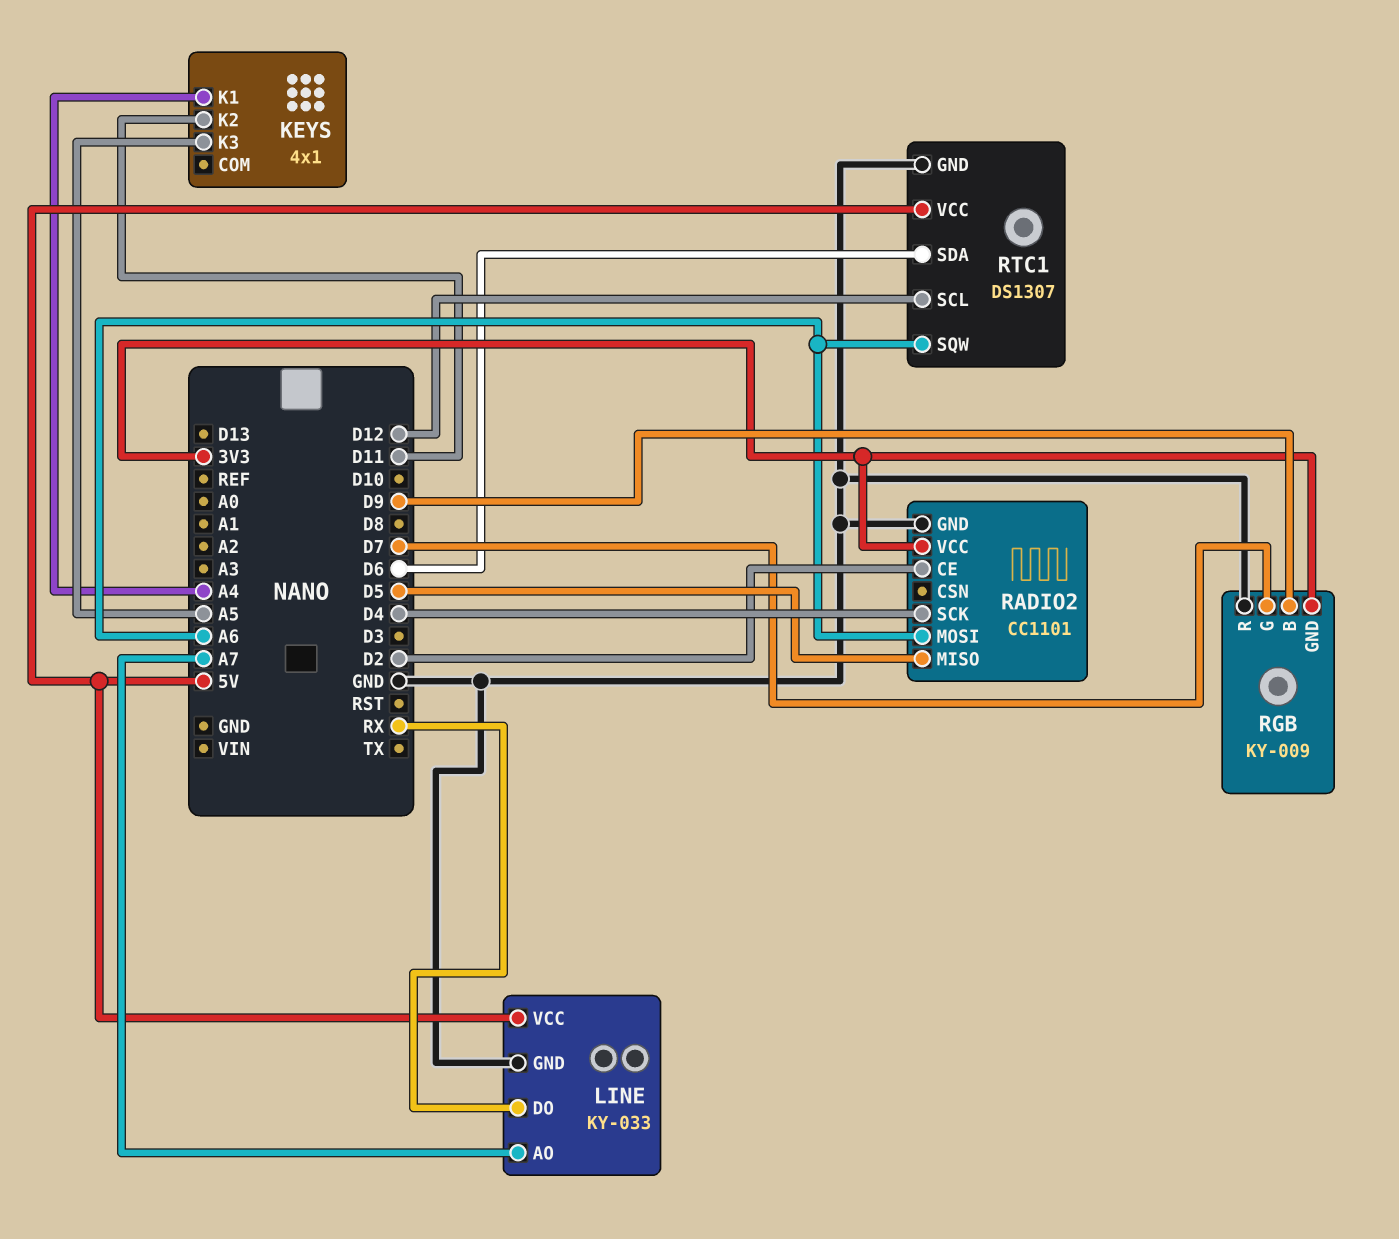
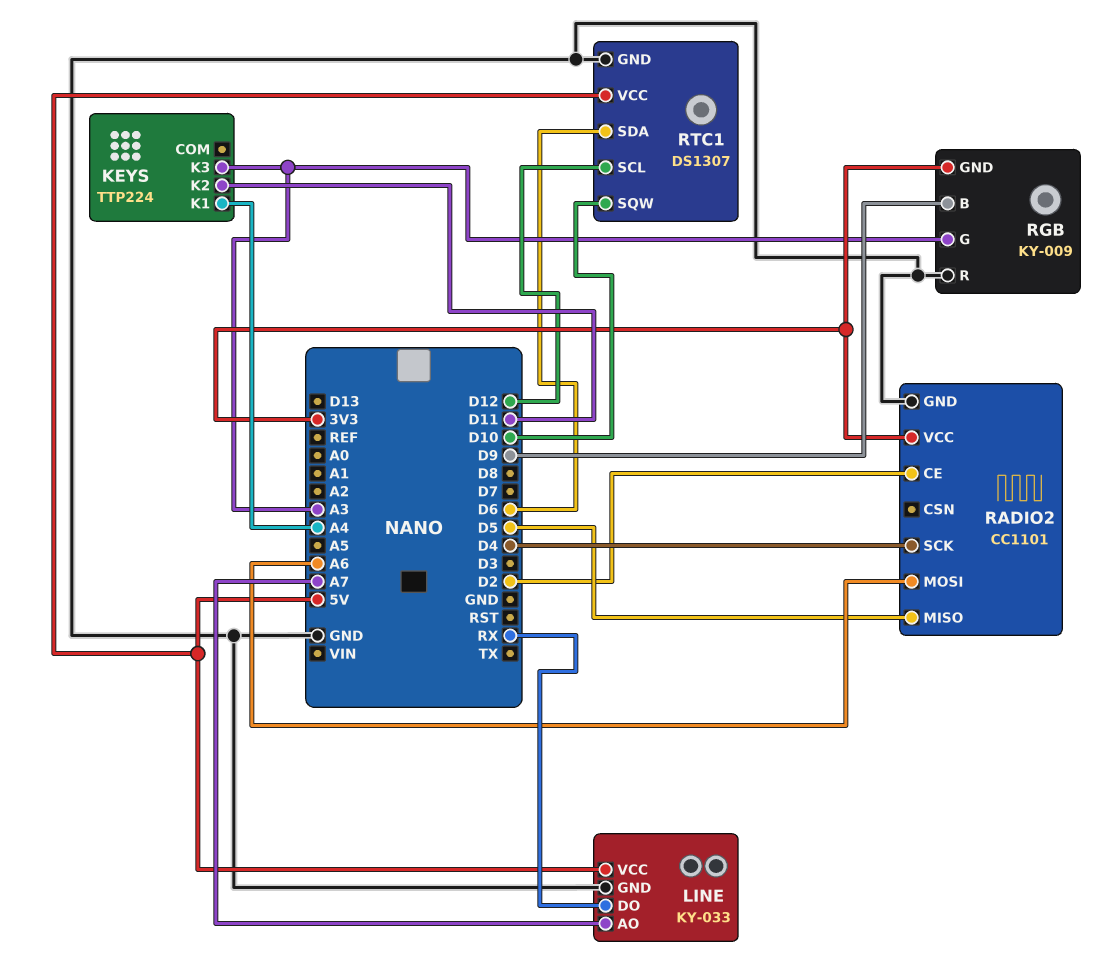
KEYS: 4x1 -> TTP224
KEYS pin K3: A5 -> A3
RGB pin G: D7 -> A3
RTC1 pin SQW: A6 -> D10

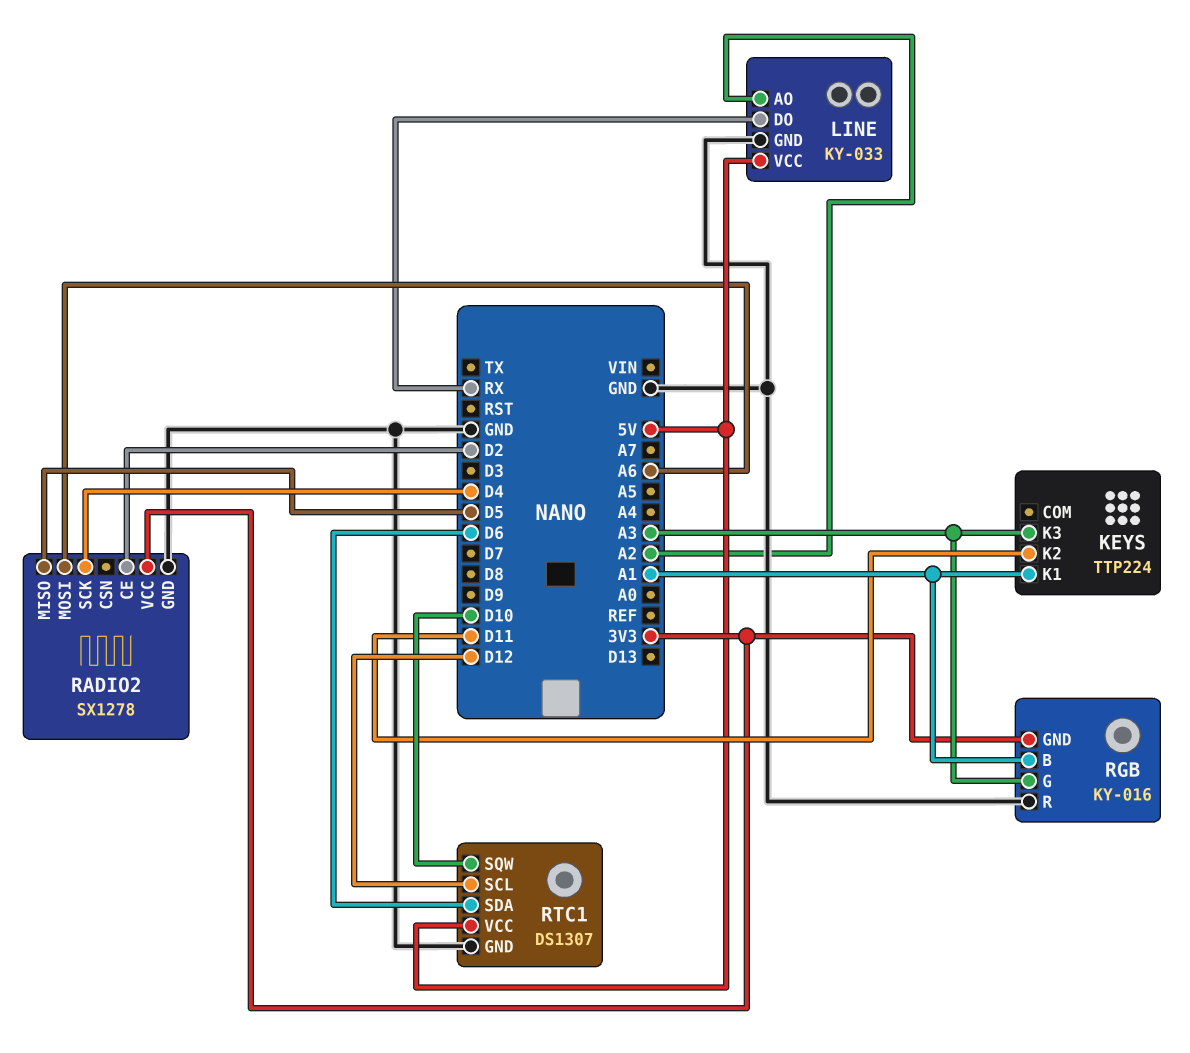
KEYS pin K1: A4 -> A1
LINE pin AO: A7 -> A2
RADIO2: CC1101 -> SX1278
RGB: KY-009 -> KY-016
RGB pin B: D9 -> A1

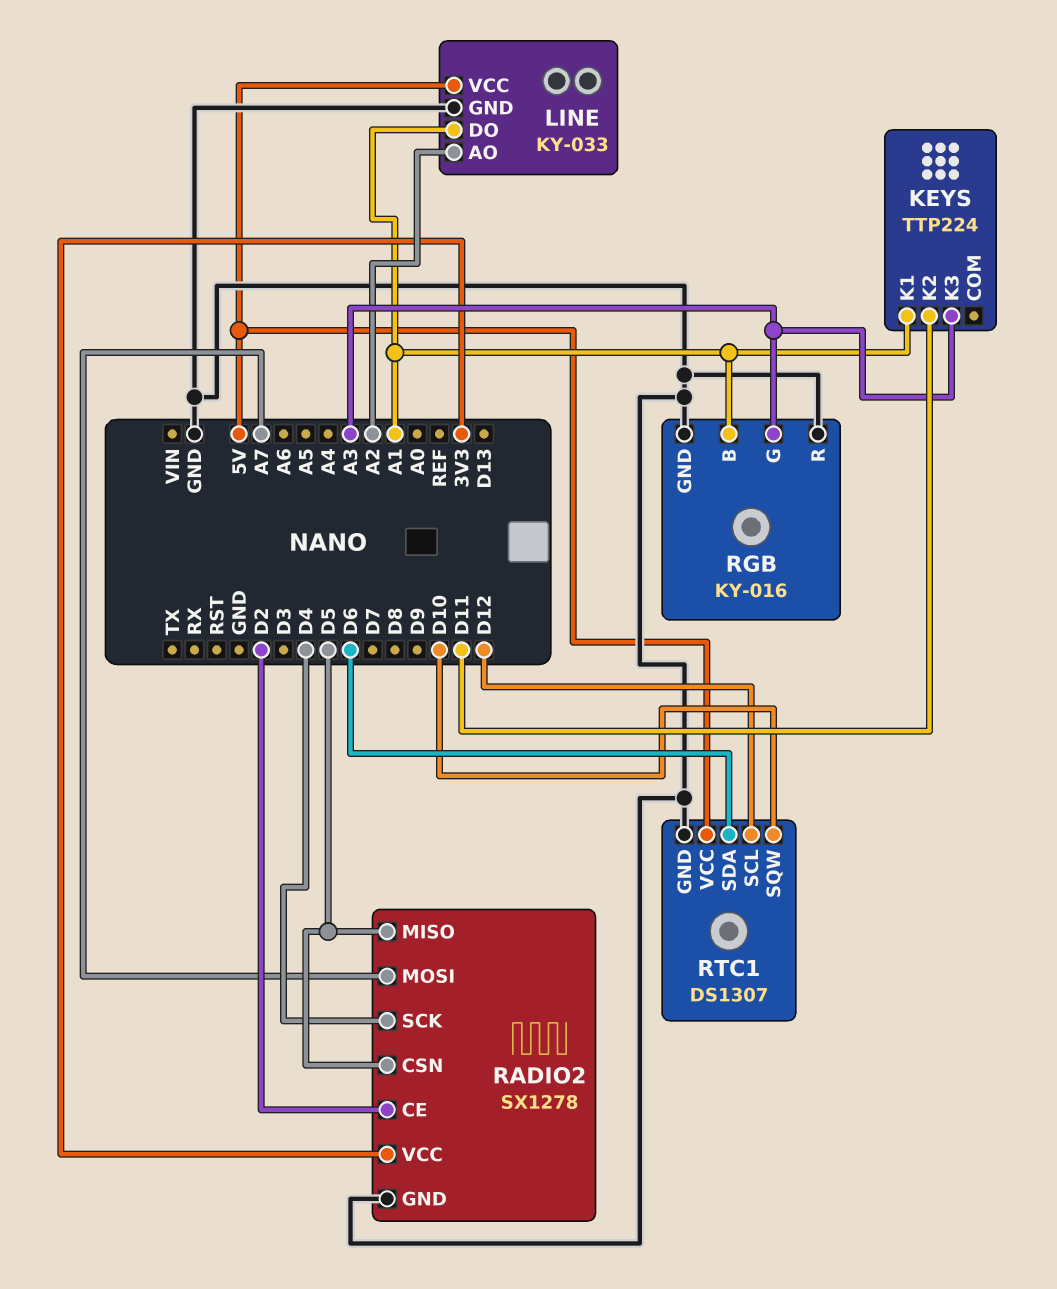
LINE pin DO: RX -> A1
RADIO2 pin CSN: none -> D5
RADIO2 pin MOSI: A6 -> A7
RGB pin GND: 3V3 -> GND

